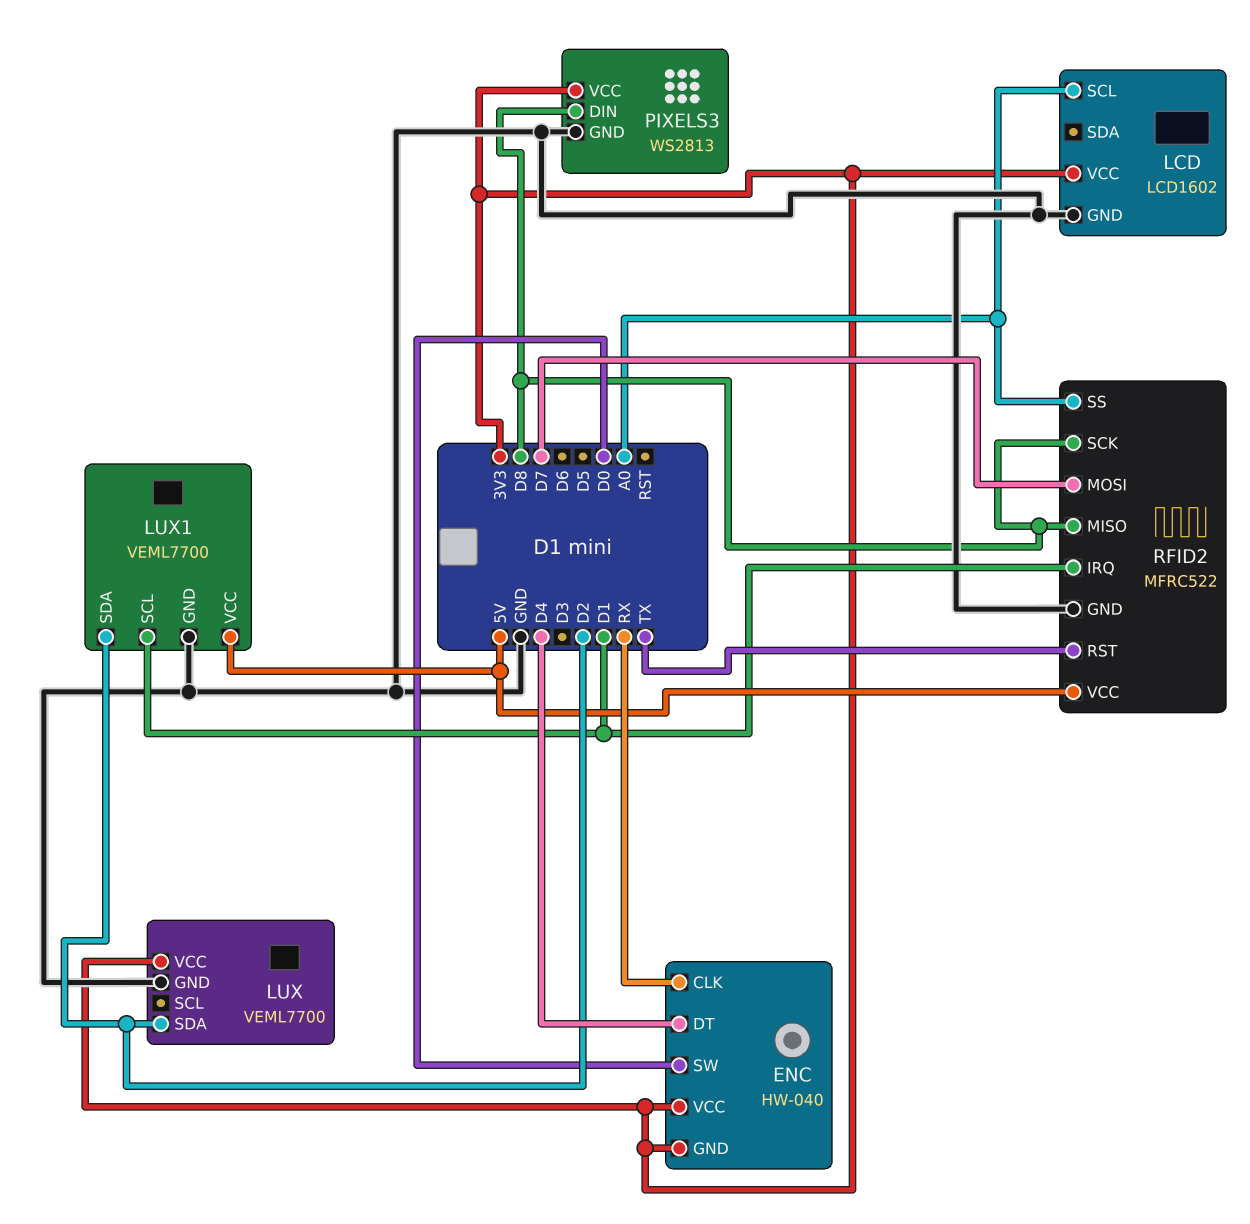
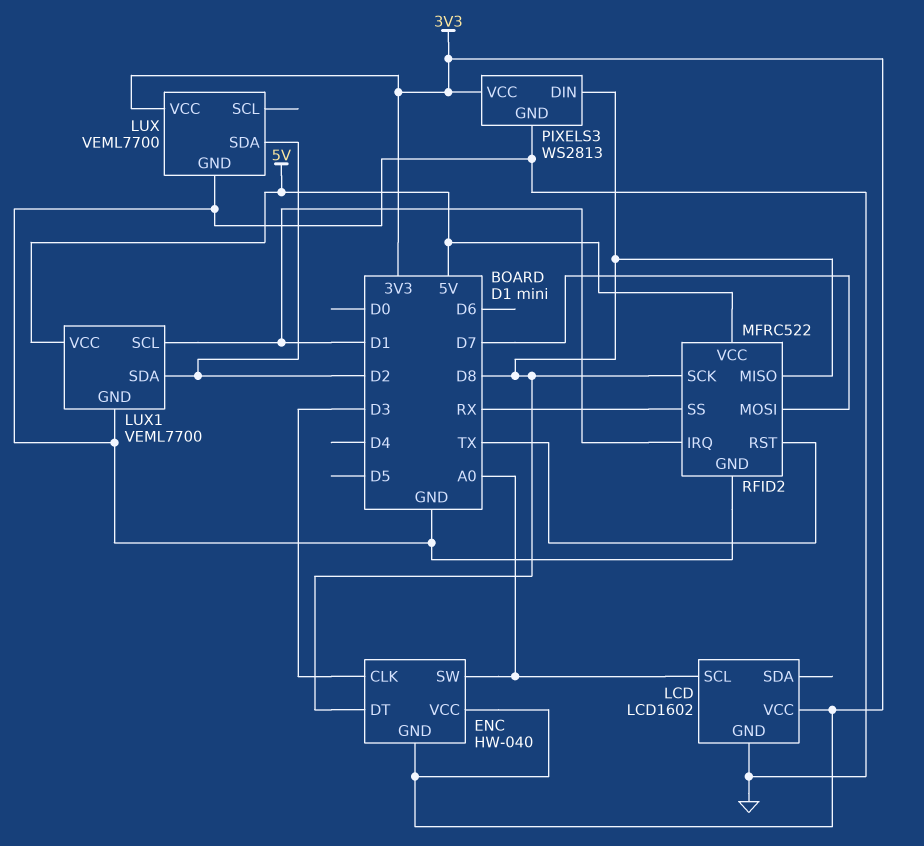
ENC pin CLK: RX -> D3
ENC pin DT: D4 -> D8
ENC pin SW: D0 -> A0
RFID2 pin SS: A0 -> RX

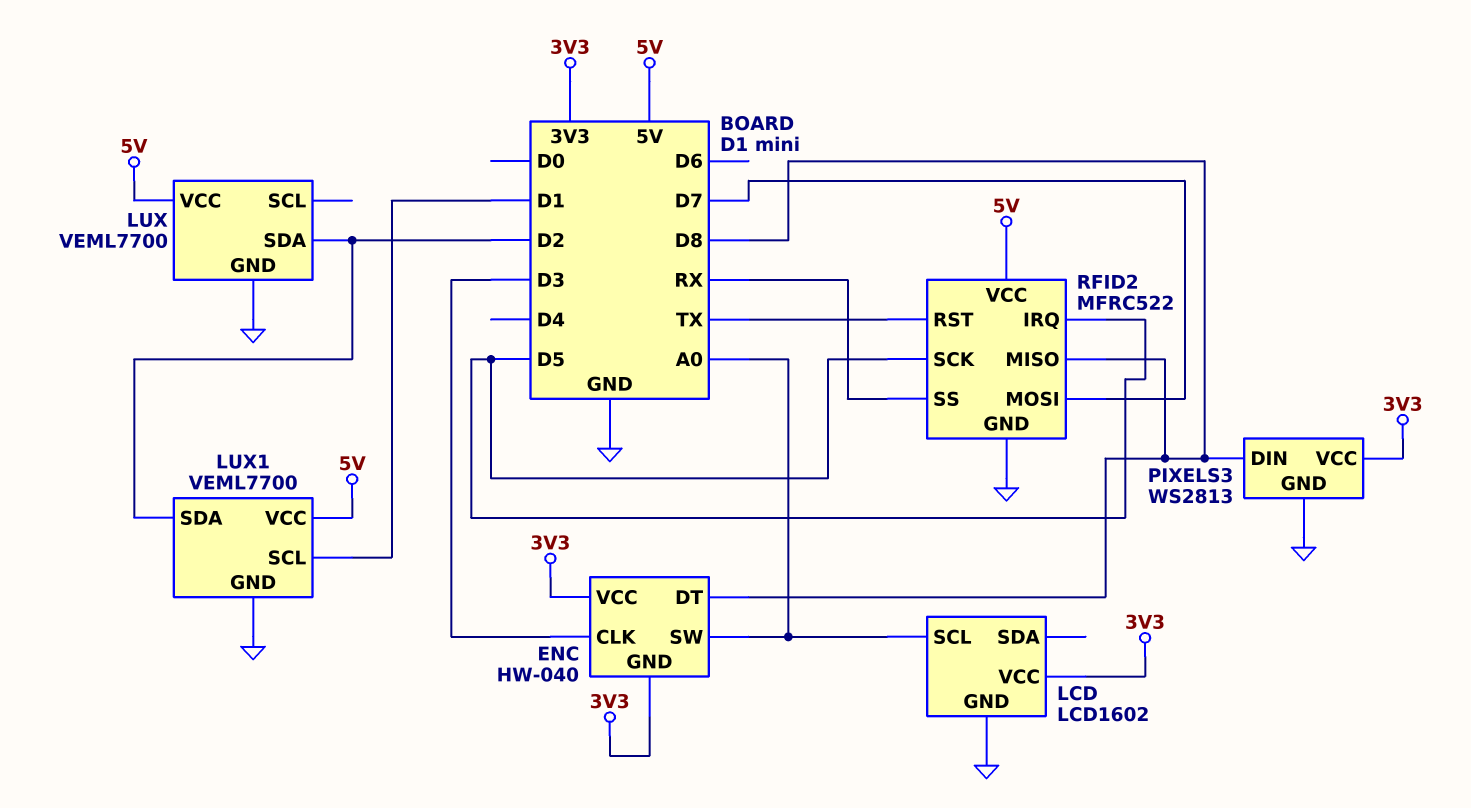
LUX pin VCC: 3V3 -> 5V
RFID2 pin IRQ: D1 -> D5
RFID2 pin SCK: D8 -> D5

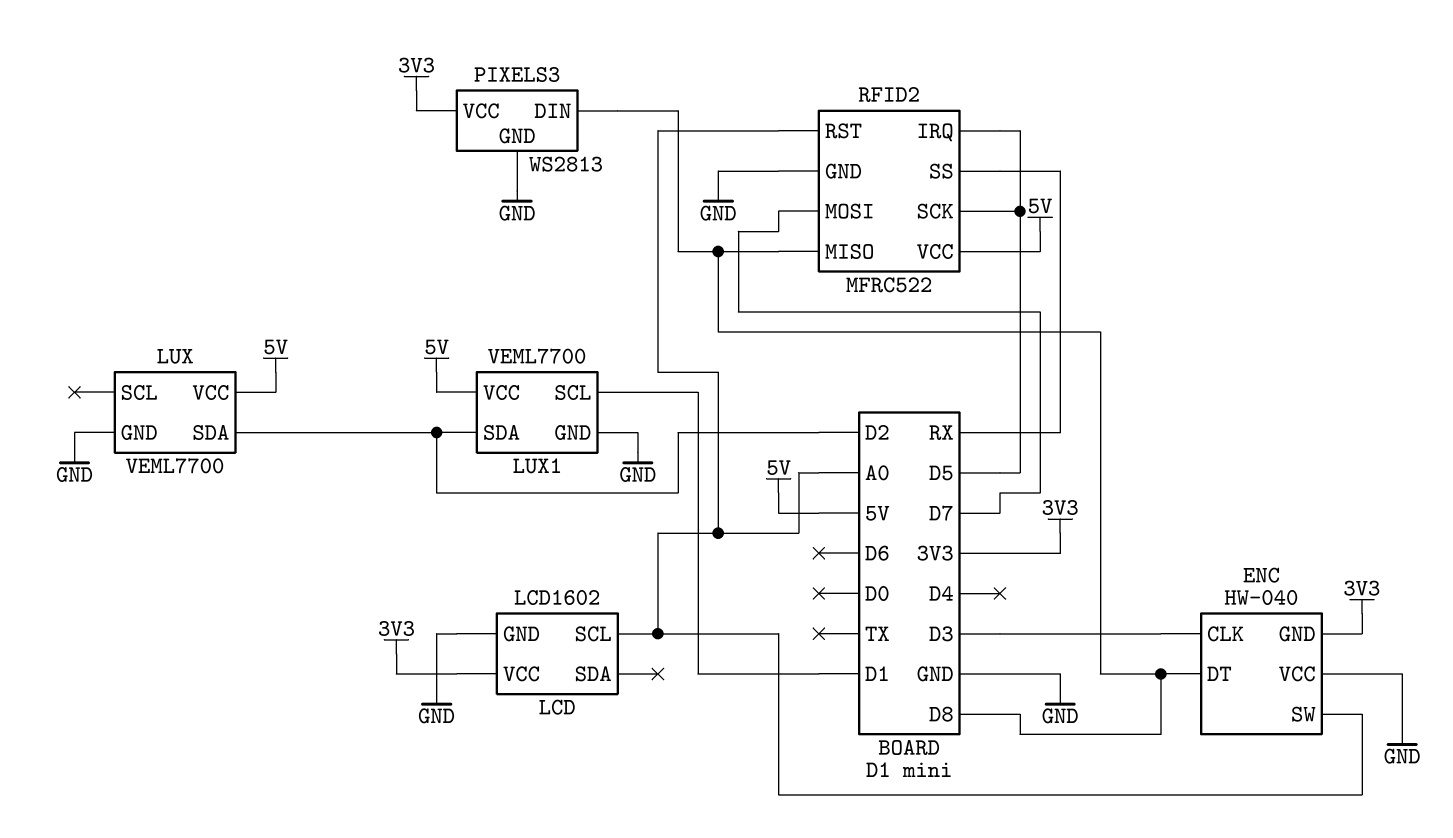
ENC pin VCC: 3V3 -> GND
RFID2 pin RST: TX -> A0

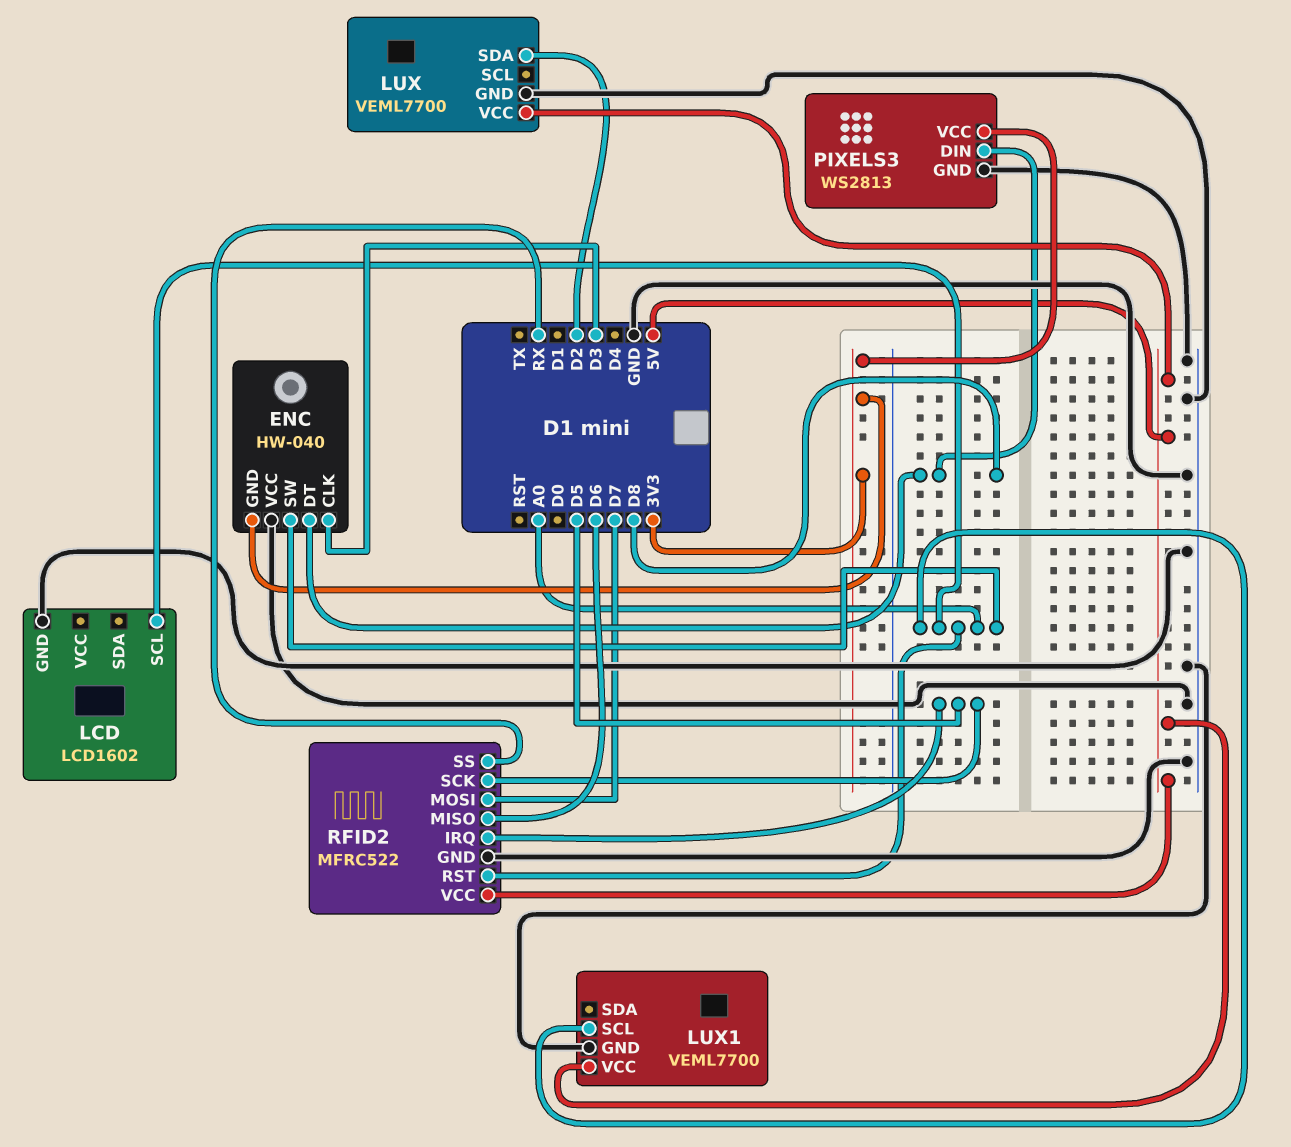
LCD pin VCC: 3V3 -> none
LUX1 pin SCL: D1 -> A0
LUX1 pin SDA: D2 -> none
RFID2 pin MISO: D8 -> D6

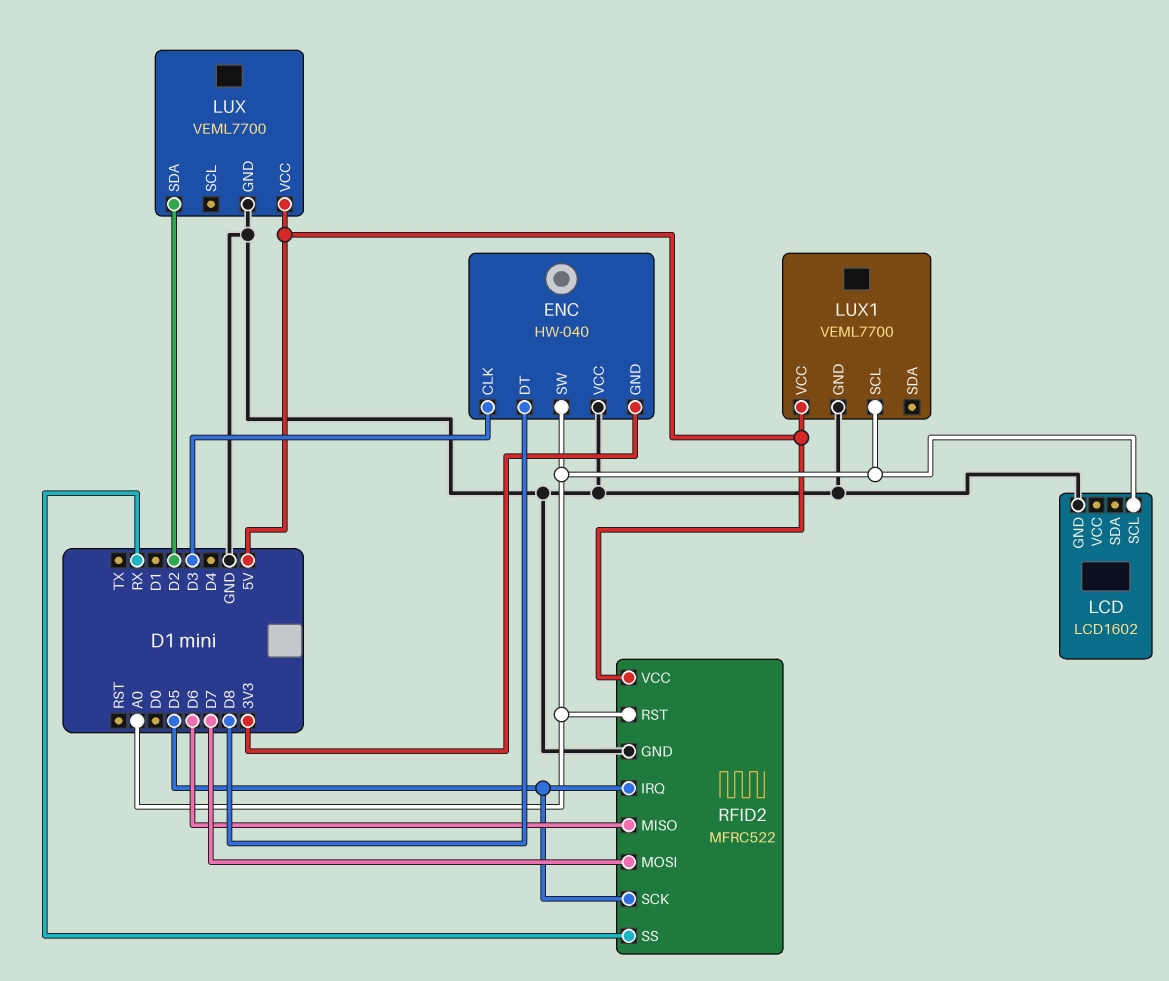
PIXELS3: WS2813 -> none
PIXELS3 pin DIN: D8 -> none
PIXELS3 pin GND: GND -> none
PIXELS3 pin VCC: 3V3 -> none

